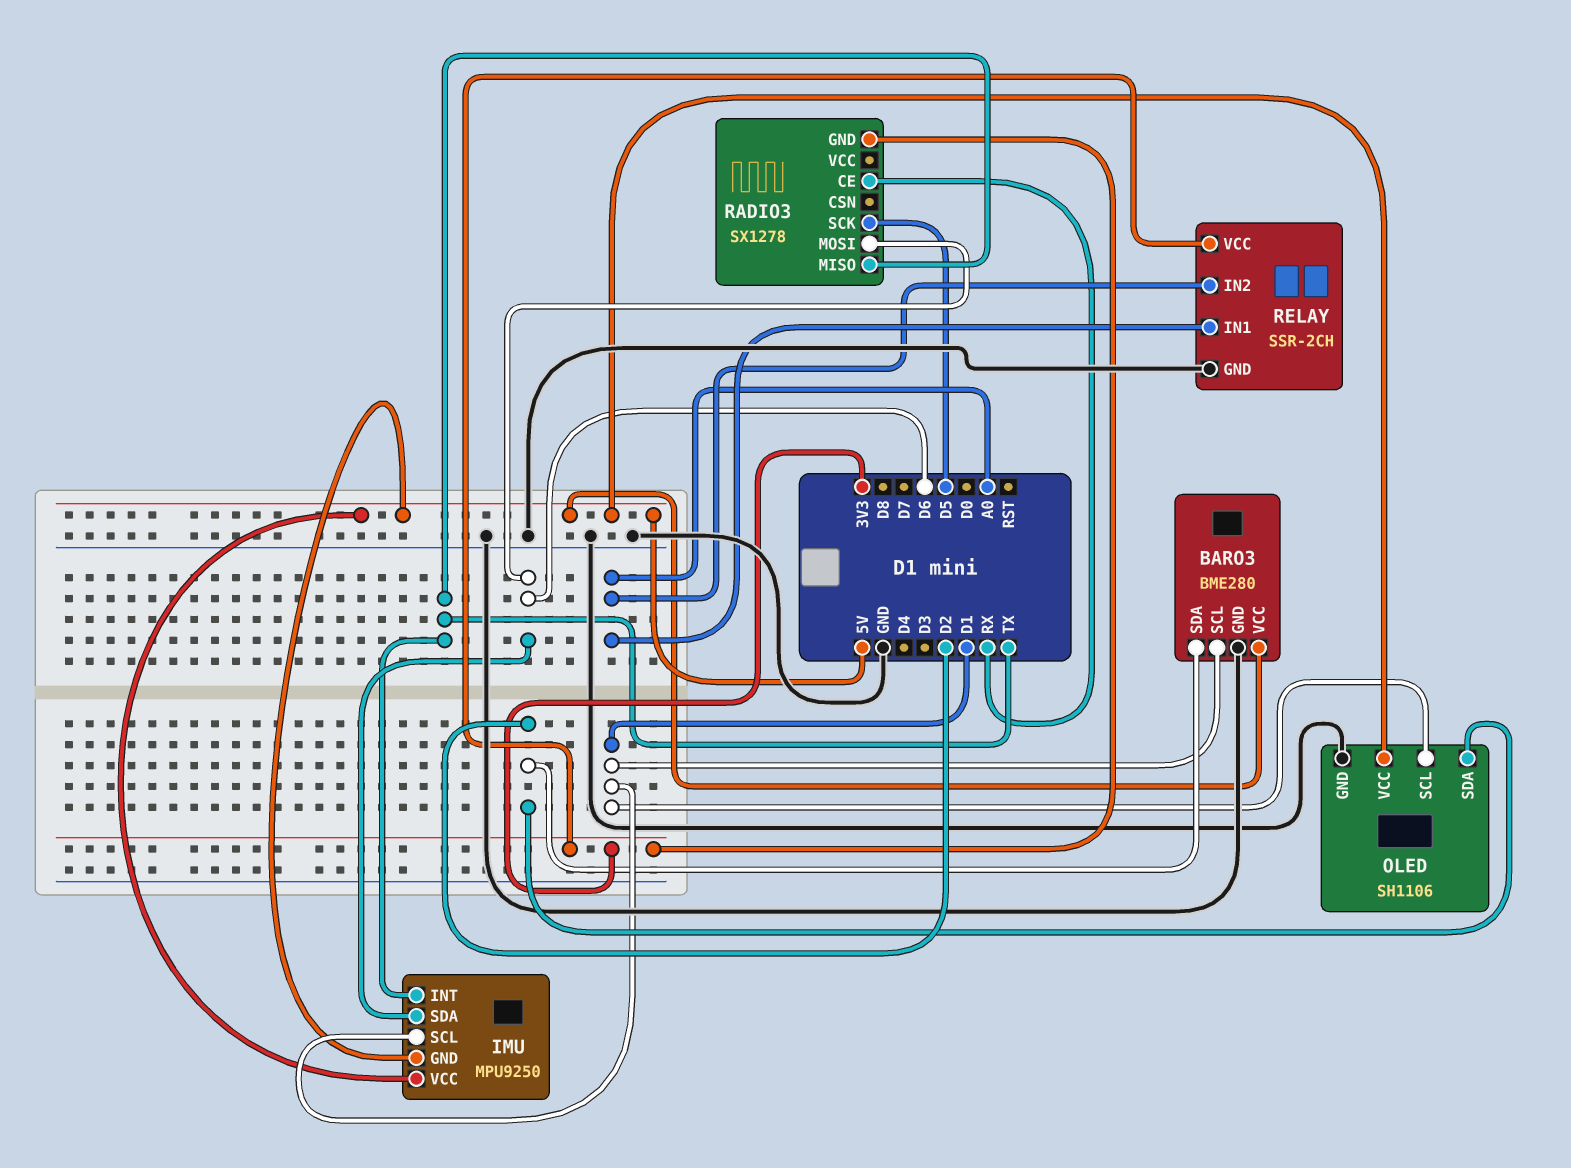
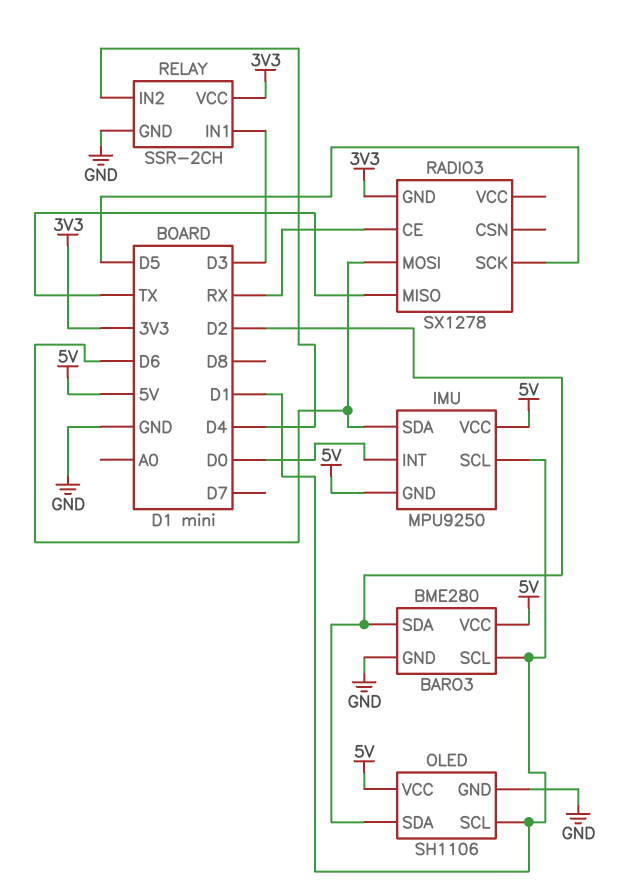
IMU pin INT: TX -> D0
RELAY pin IN1: A0 -> D3
RELAY pin IN2: A0 -> D4

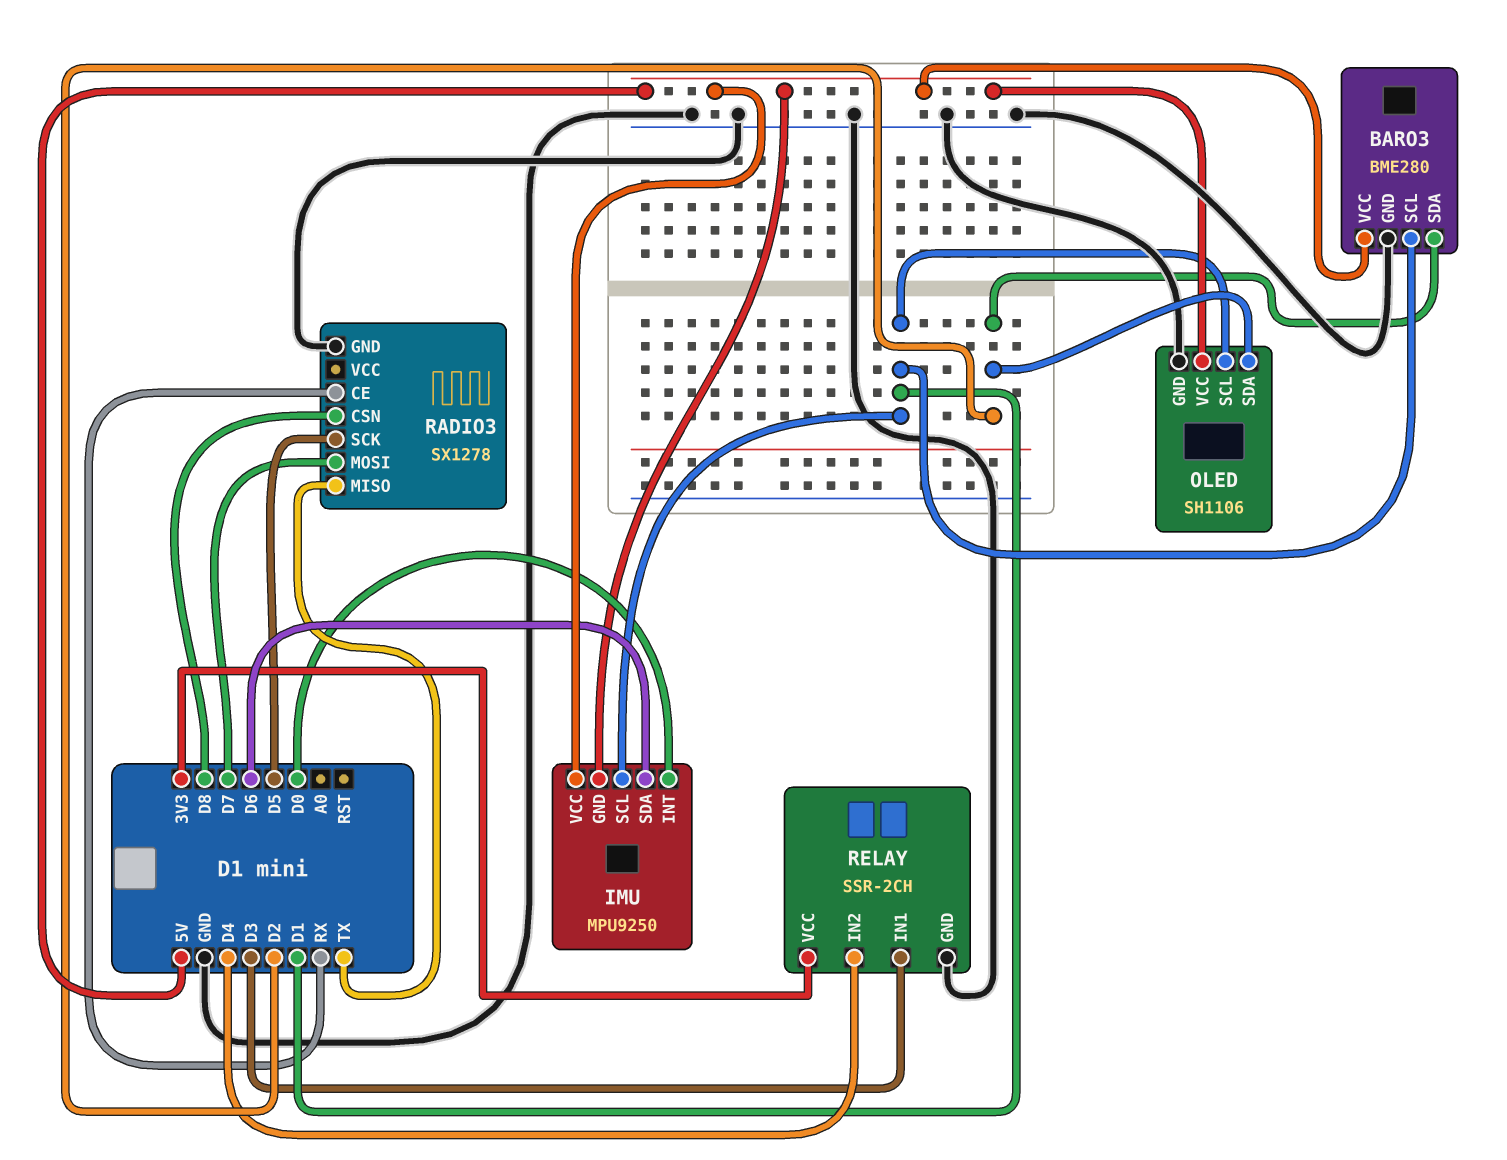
RADIO3 pin CSN: none -> D8
RADIO3 pin GND: 3V3 -> GND
RADIO3 pin MOSI: D6 -> D7

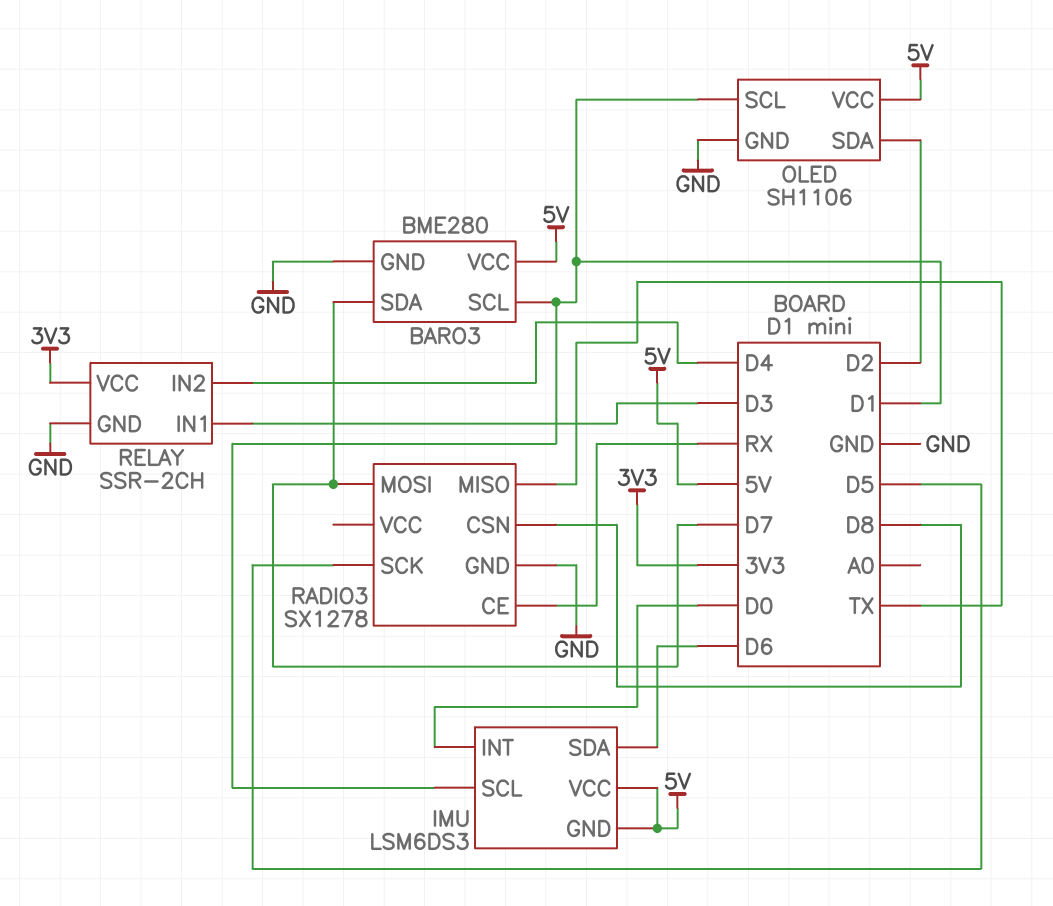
BARO3 pin SDA: D2 -> D7
IMU: MPU9250 -> LSM6DS3

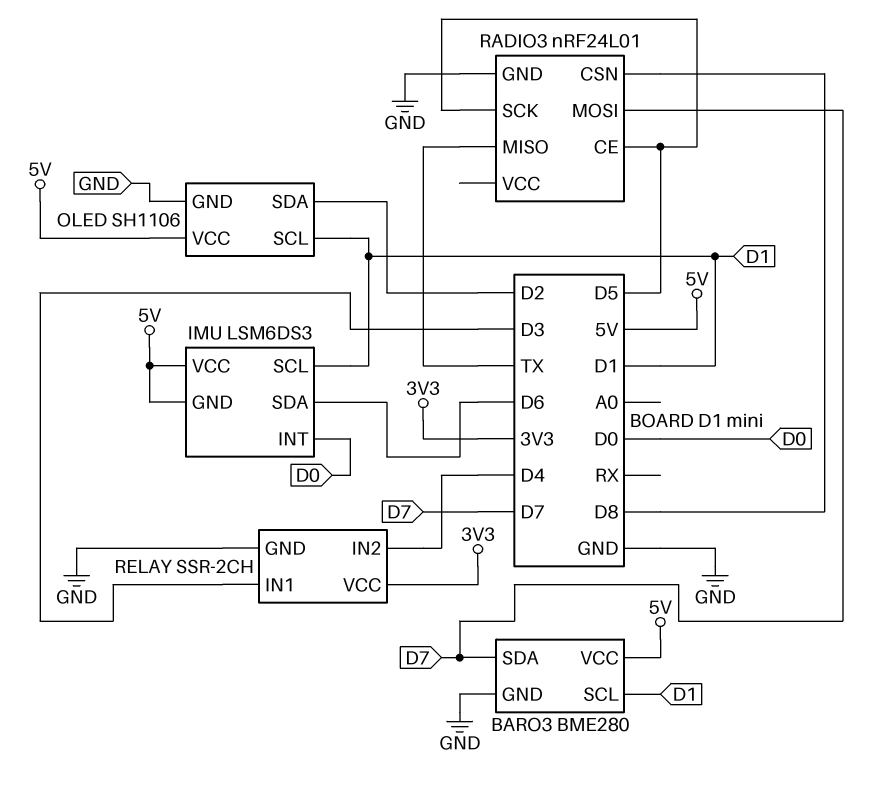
RADIO3: SX1278 -> nRF24L01
RADIO3 pin CE: RX -> D5

